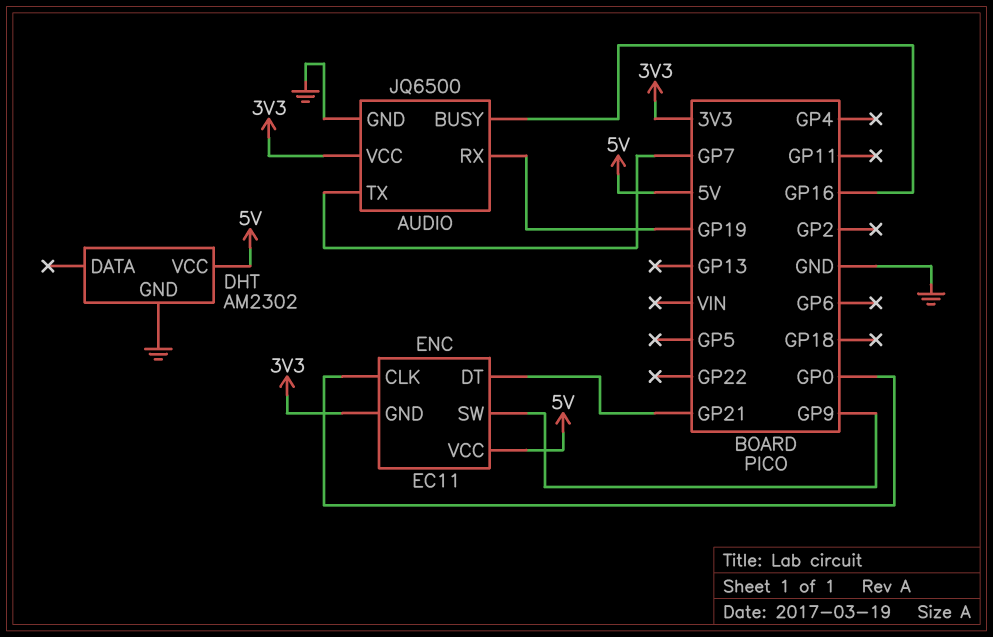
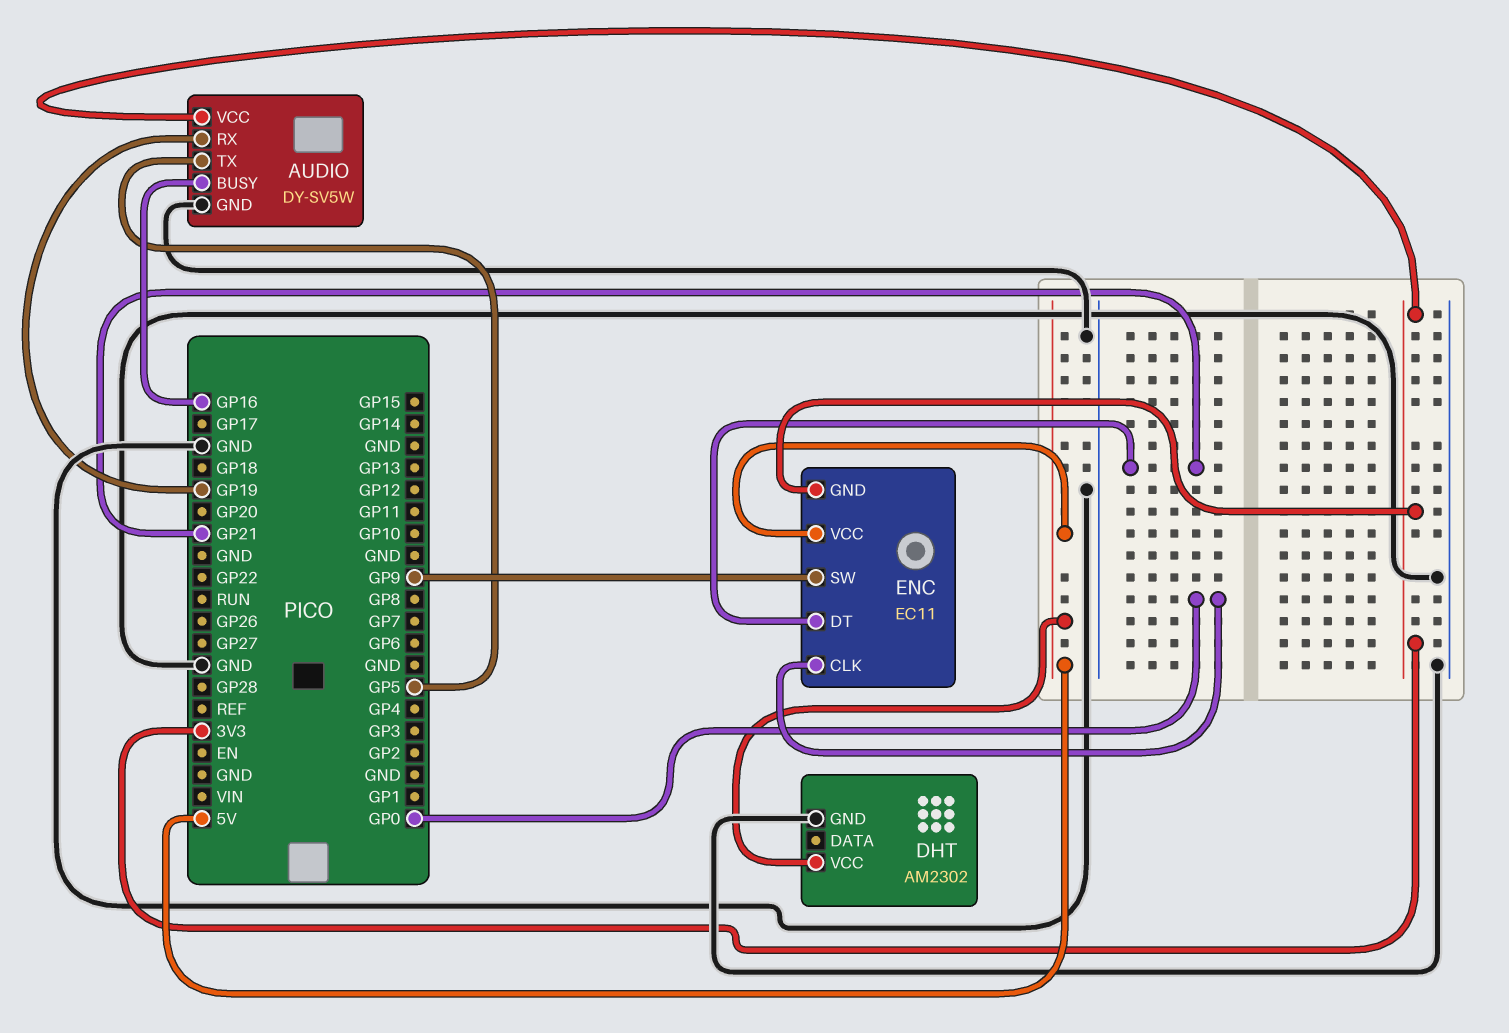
AUDIO: JQ6500 -> DY-SV5W
AUDIO pin TX: GP7 -> GP5

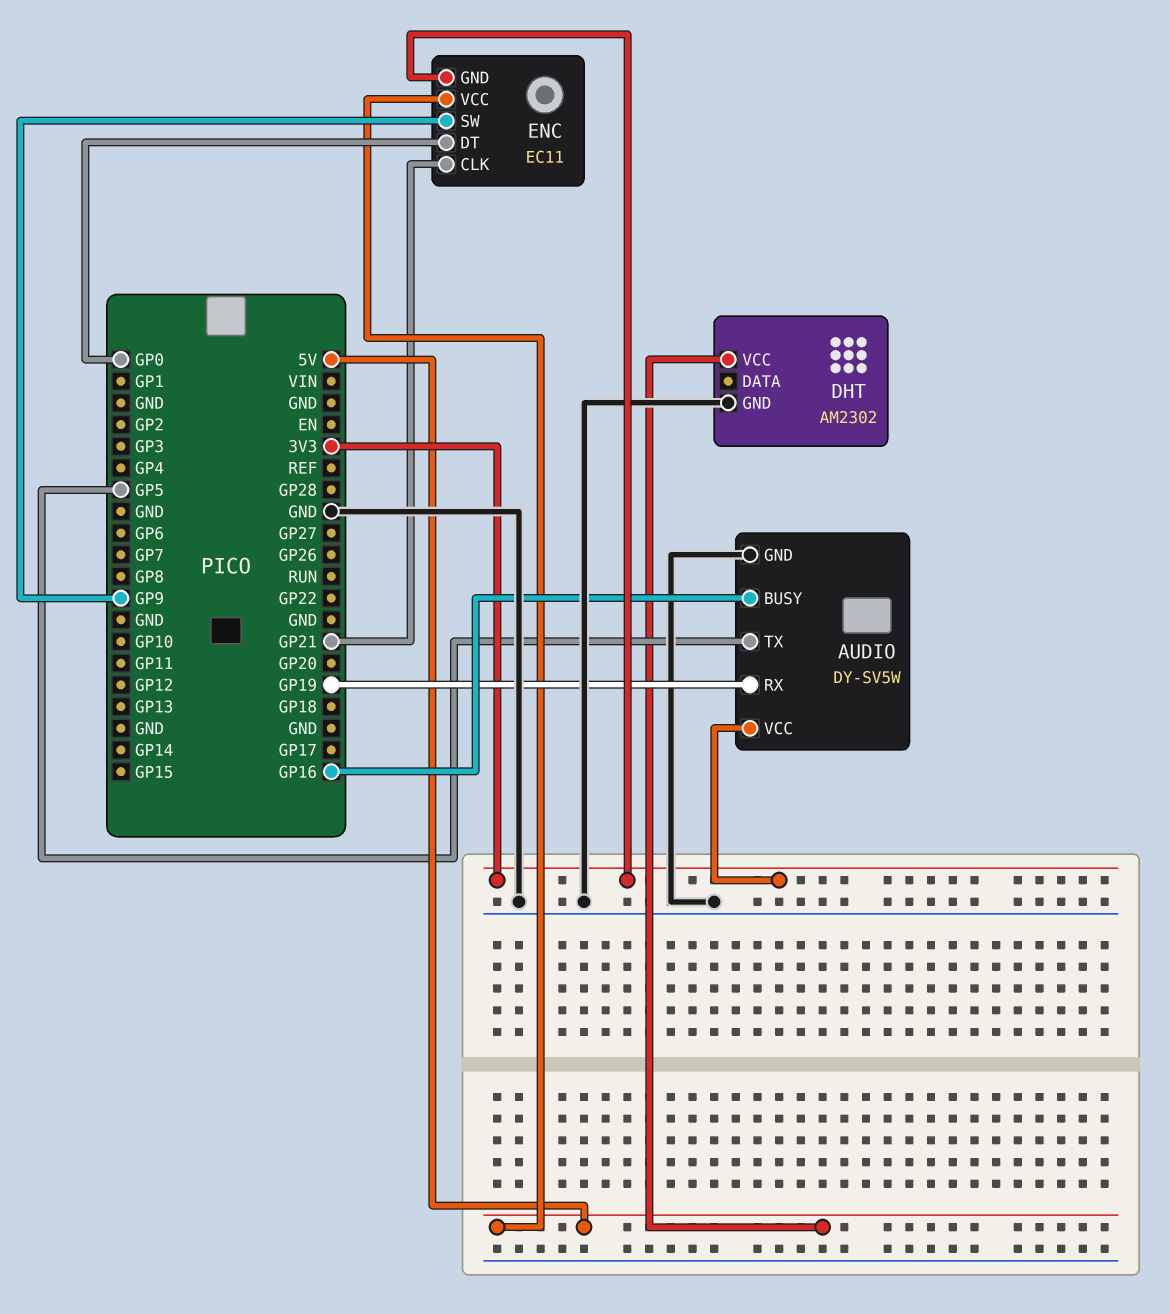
ENC pin CLK: GP0 -> GP21
ENC pin DT: GP21 -> GP0

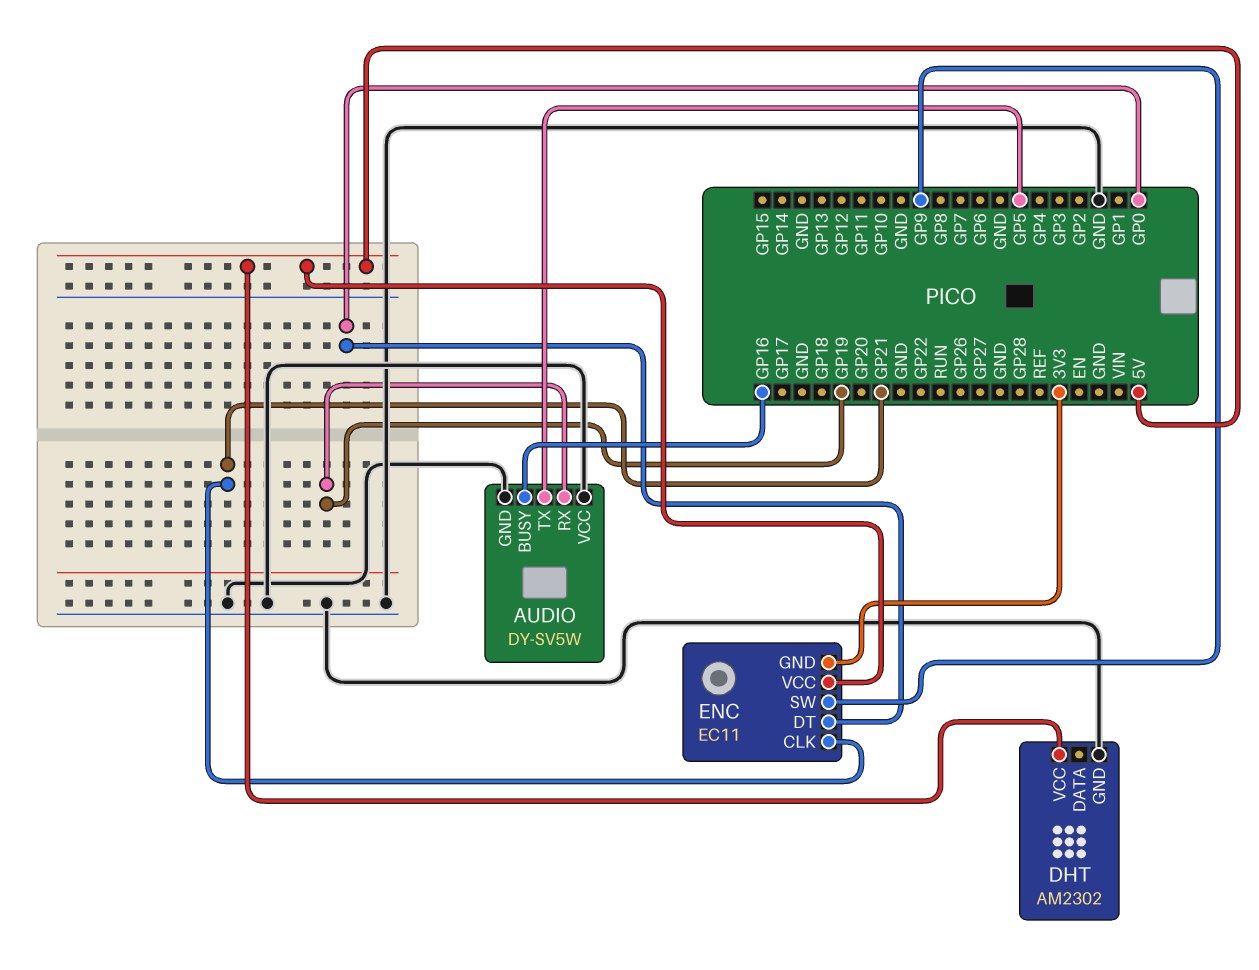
AUDIO pin VCC: 3V3 -> GND

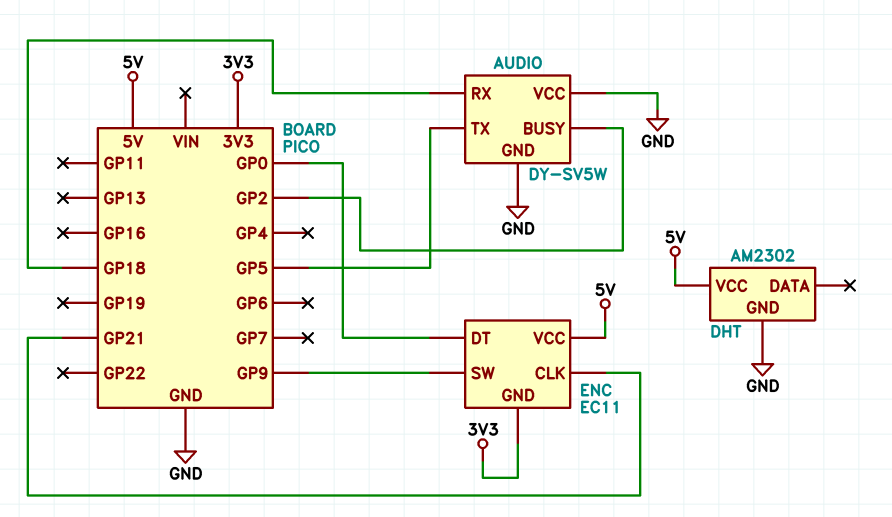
AUDIO pin BUSY: GP16 -> GP2
AUDIO pin RX: GP19 -> GP18

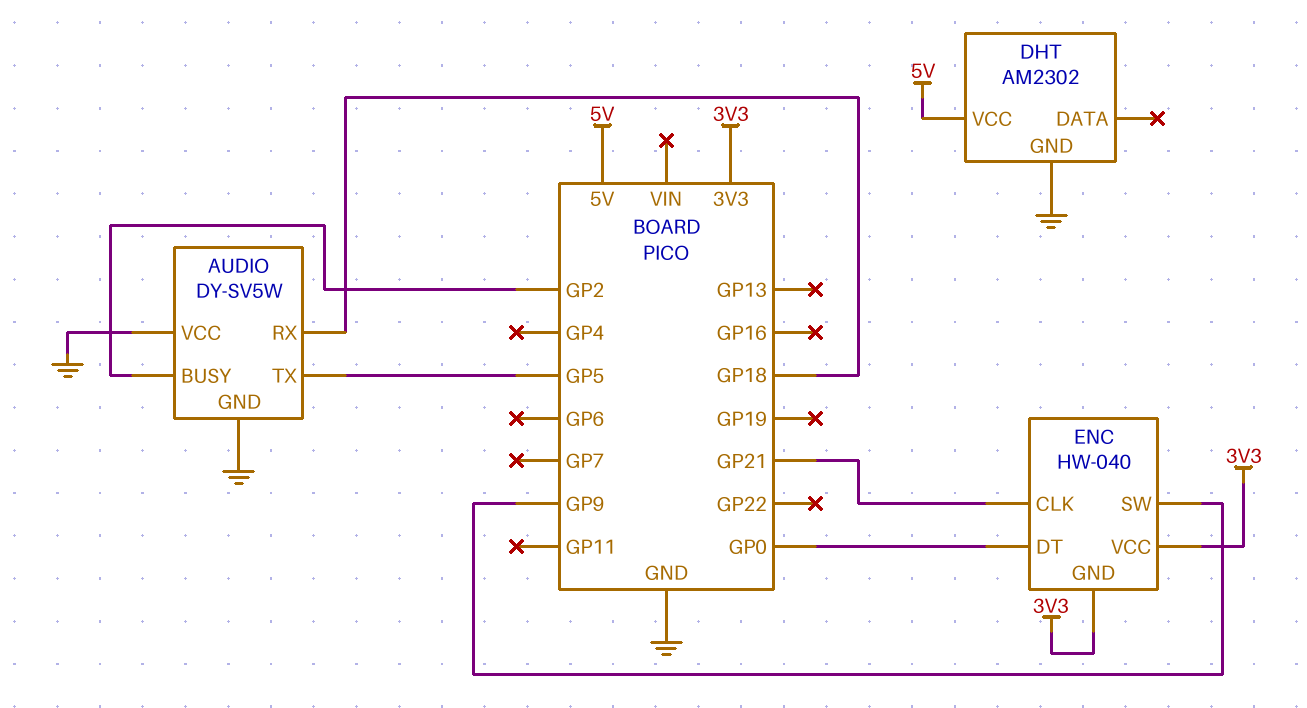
ENC: EC11 -> HW-040
ENC pin VCC: 5V -> 3V3

